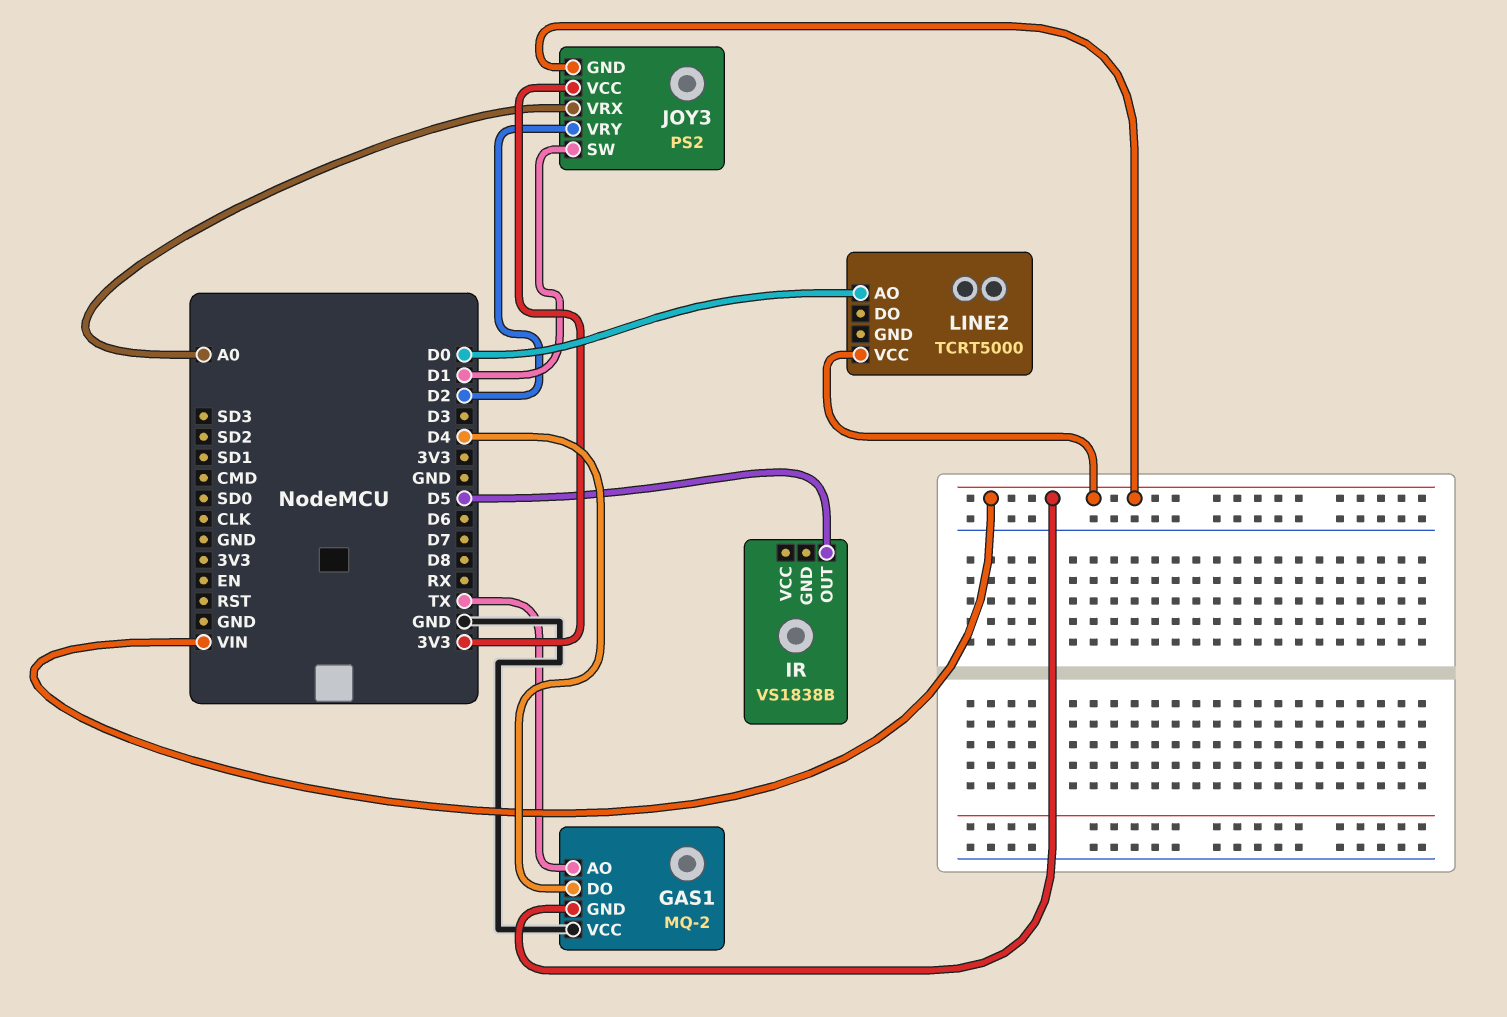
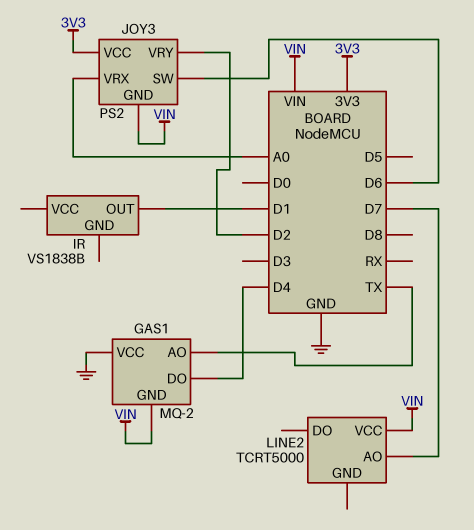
IR pin OUT: D5 -> D1
JOY3 pin SW: D1 -> D6
LINE2 pin AO: D0 -> D7

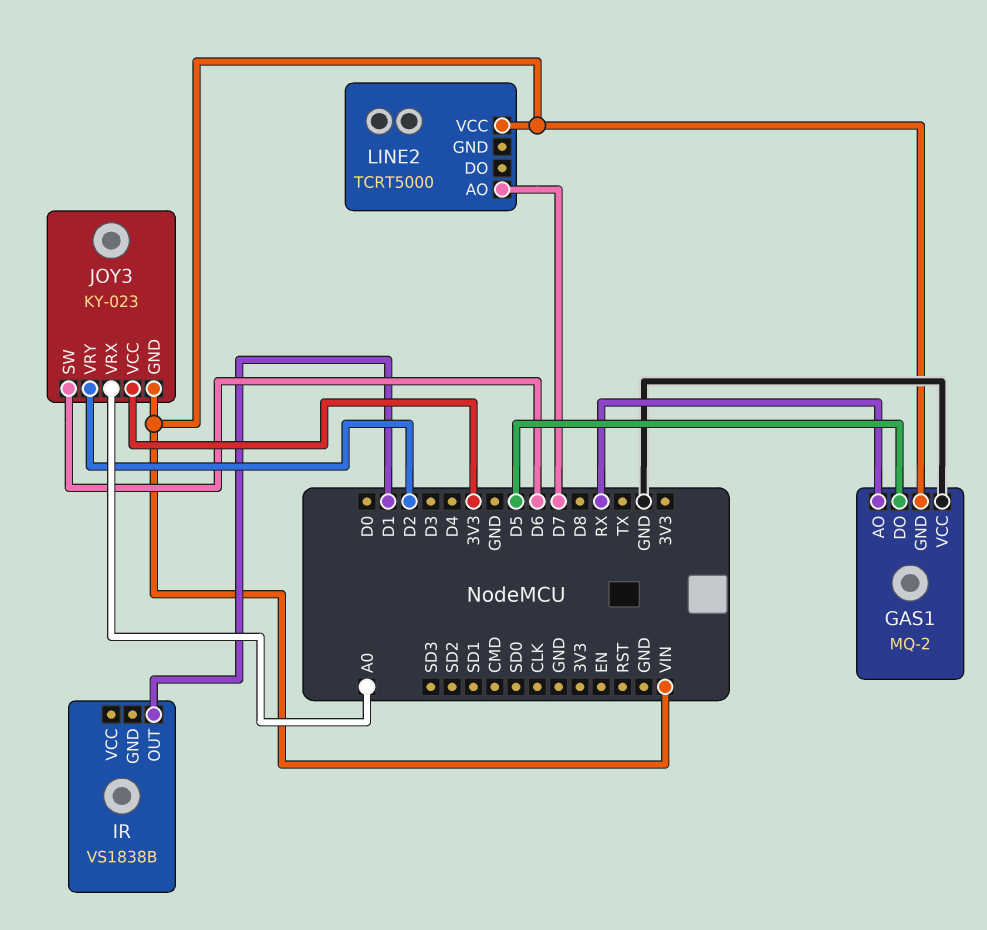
GAS1 pin AO: TX -> RX
GAS1 pin DO: D4 -> D5
JOY3: PS2 -> KY-023

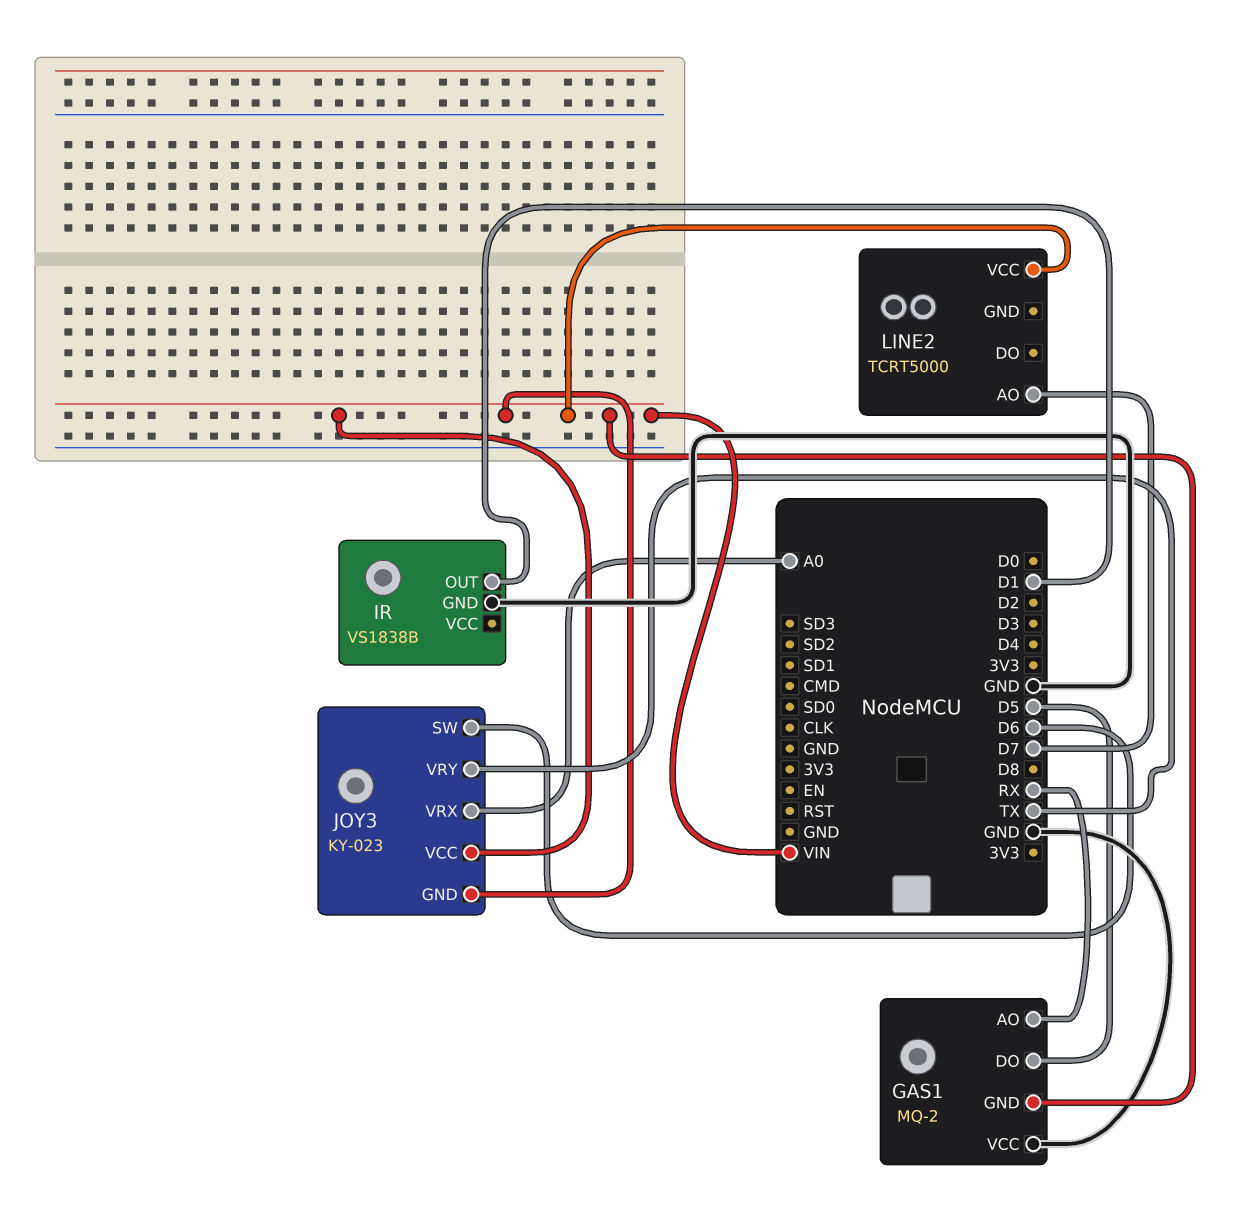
IR pin GND: none -> GND
JOY3 pin VCC: 3V3 -> VIN
JOY3 pin VRY: D2 -> TX

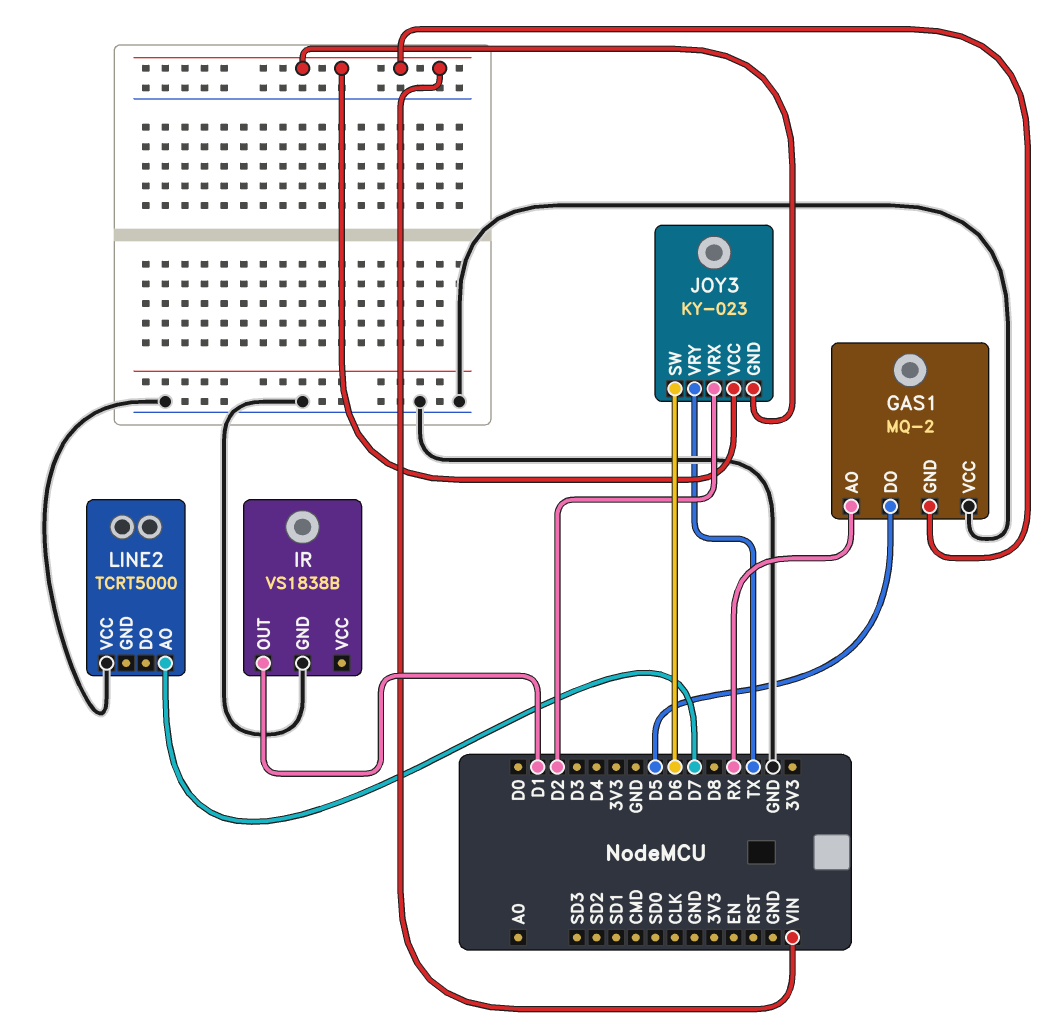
JOY3 pin VRX: A0 -> D2
LINE2 pin VCC: VIN -> GND

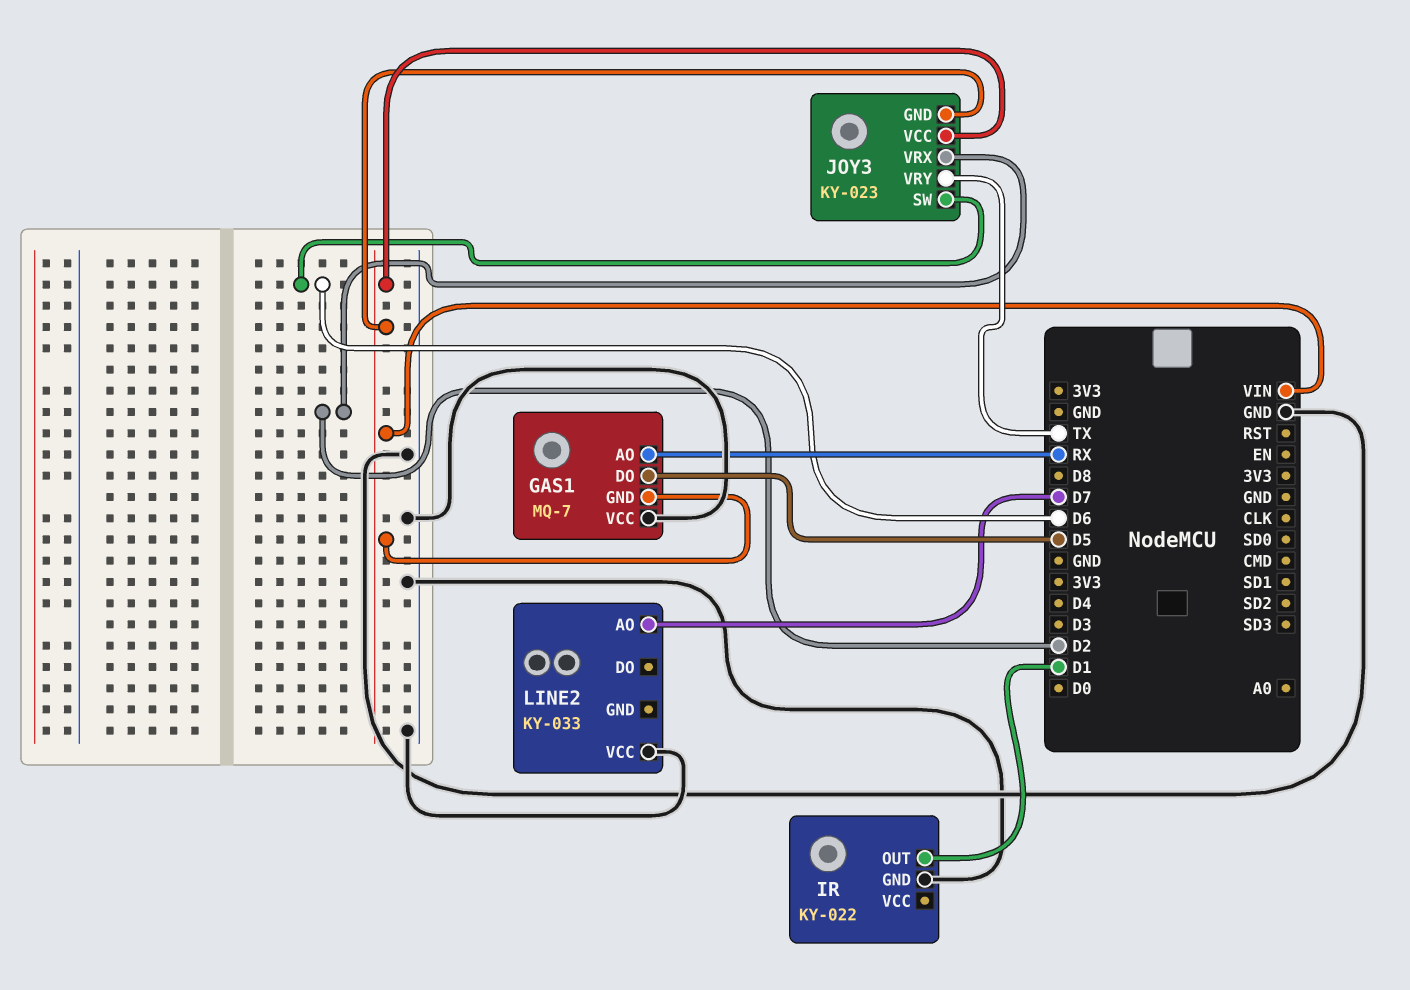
GAS1: MQ-2 -> MQ-7
IR: VS1838B -> KY-022
LINE2: TCRT5000 -> KY-033

